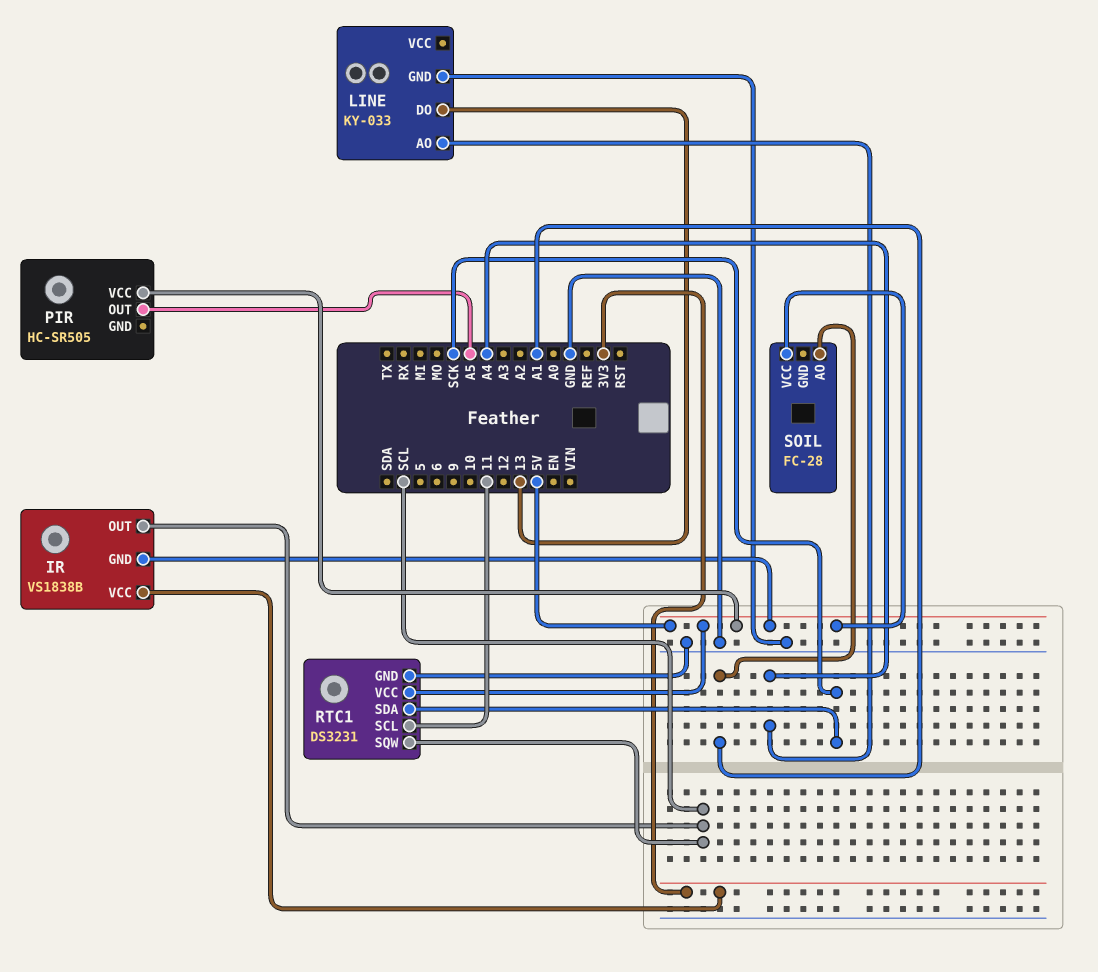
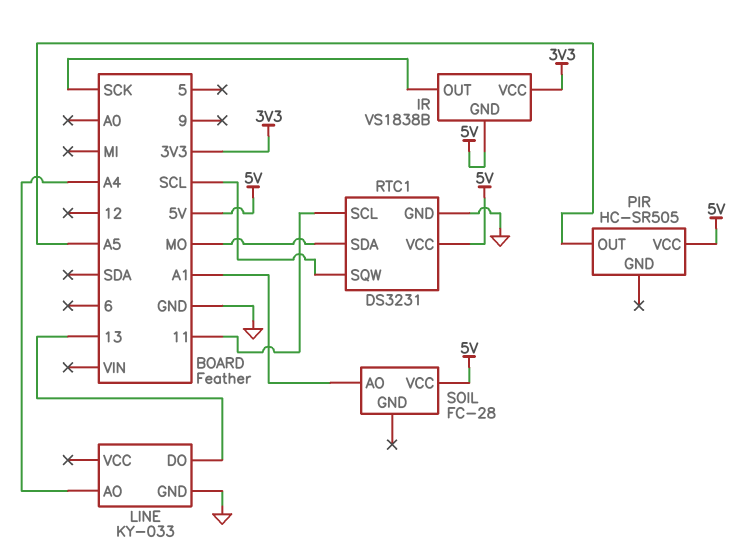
IR pin OUT: SCL -> SCK
RTC1 pin SDA: SCK -> MO

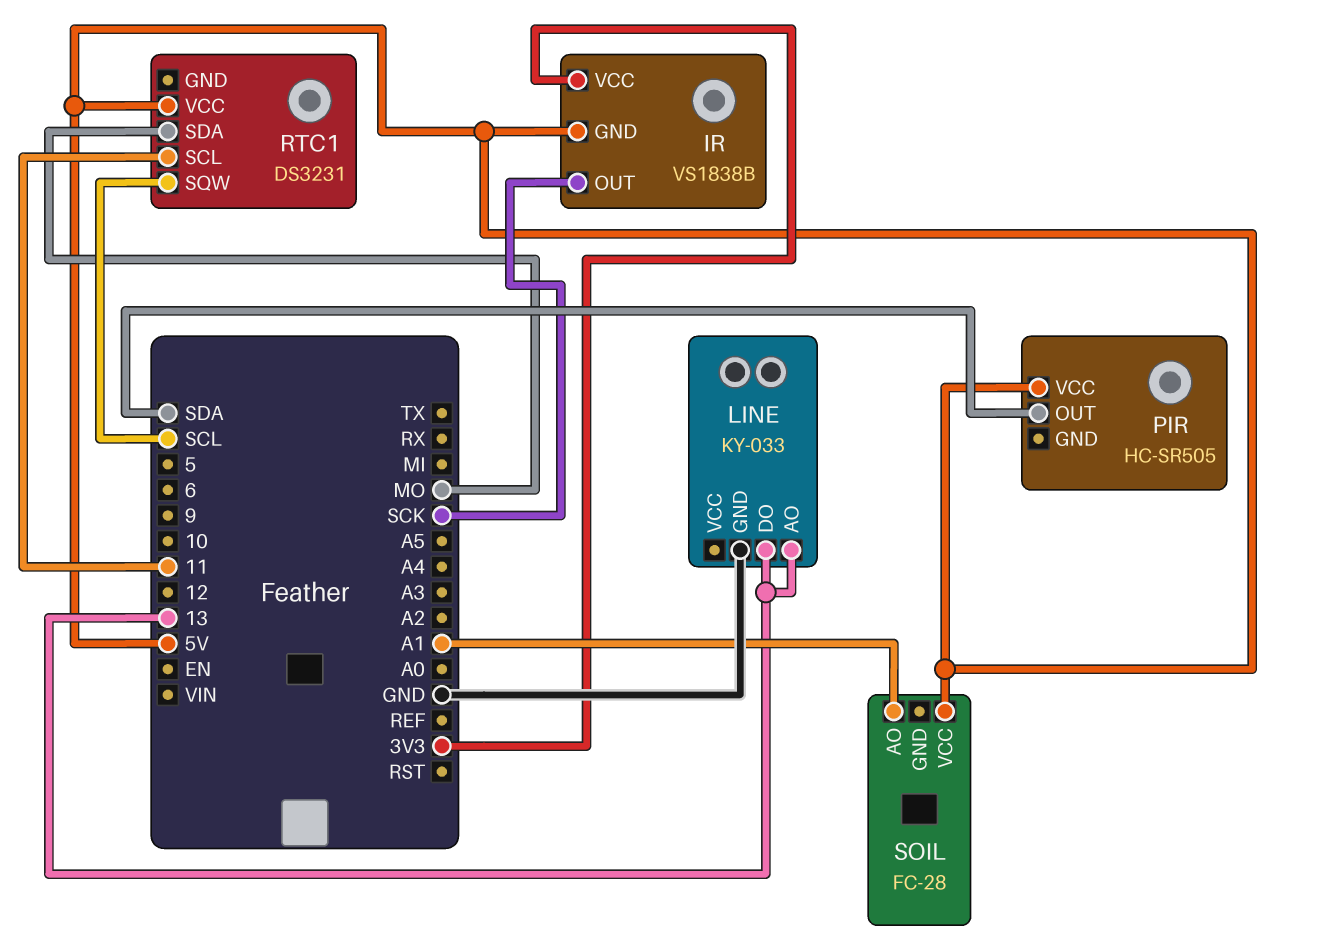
LINE pin AO: A4 -> 13
PIR pin OUT: A5 -> SDA
RTC1 pin GND: GND -> none

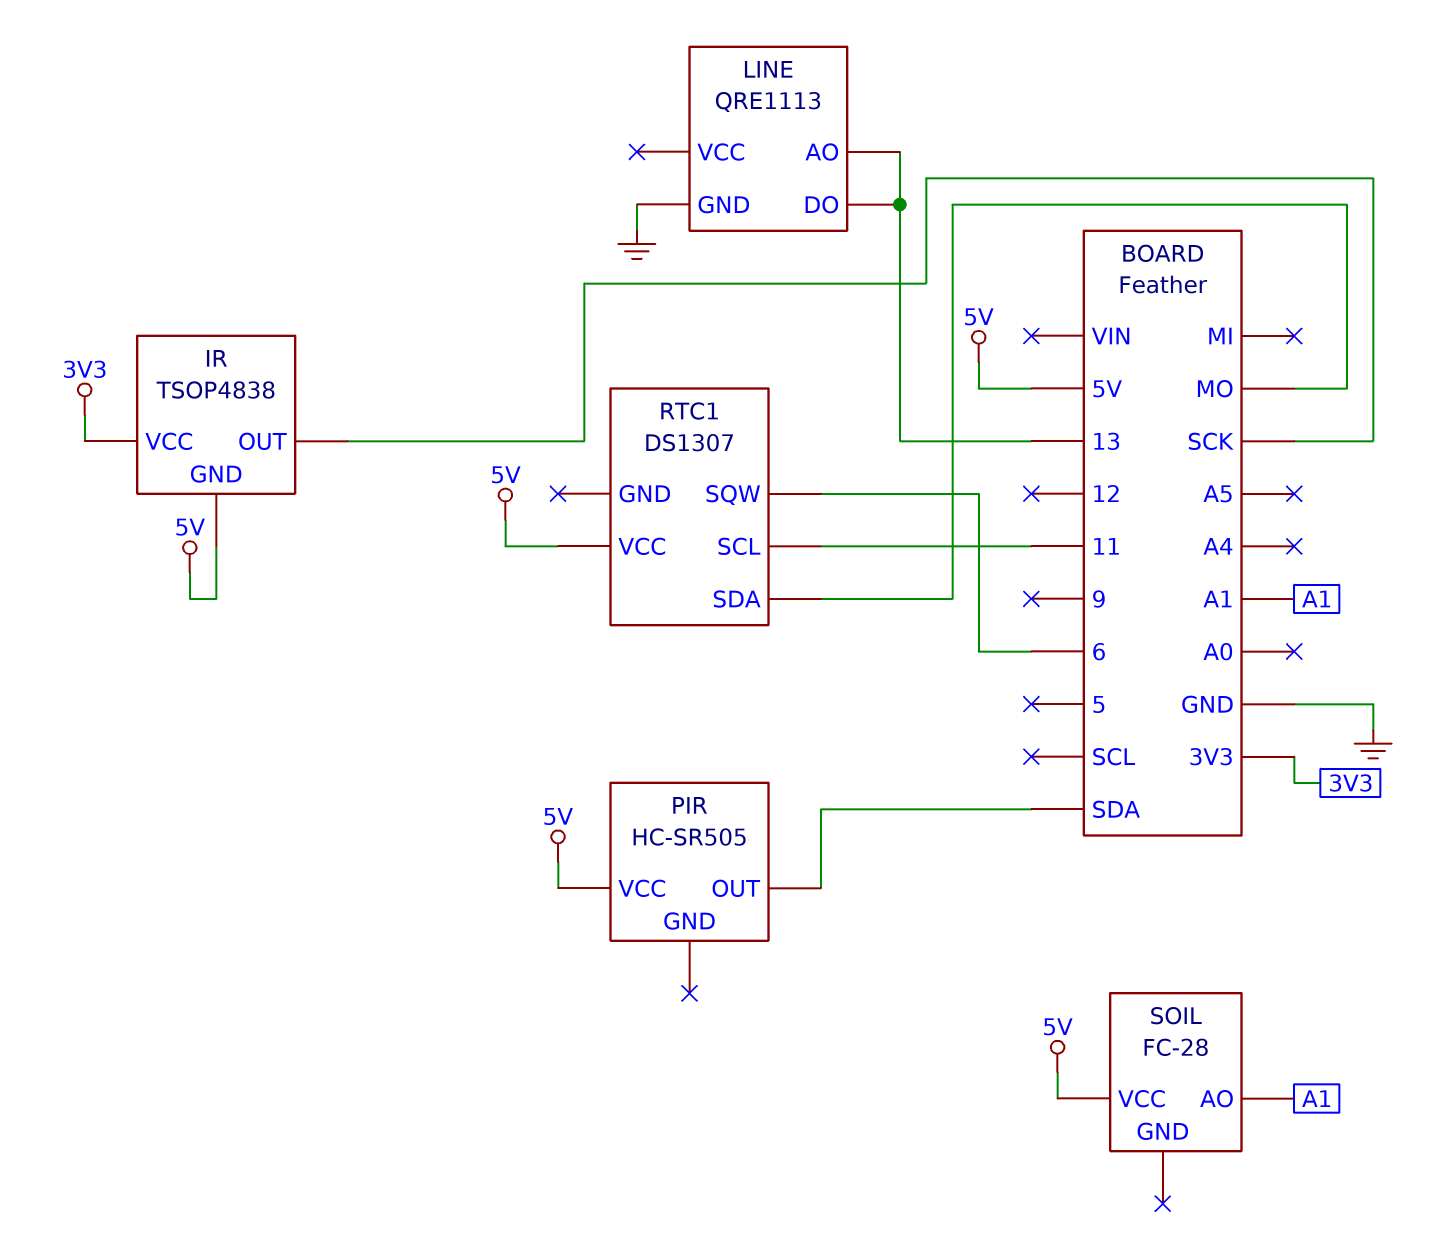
IR: VS1838B -> TSOP4838
LINE: KY-033 -> QRE1113
RTC1: DS3231 -> DS1307
RTC1 pin SQW: SCL -> 6

